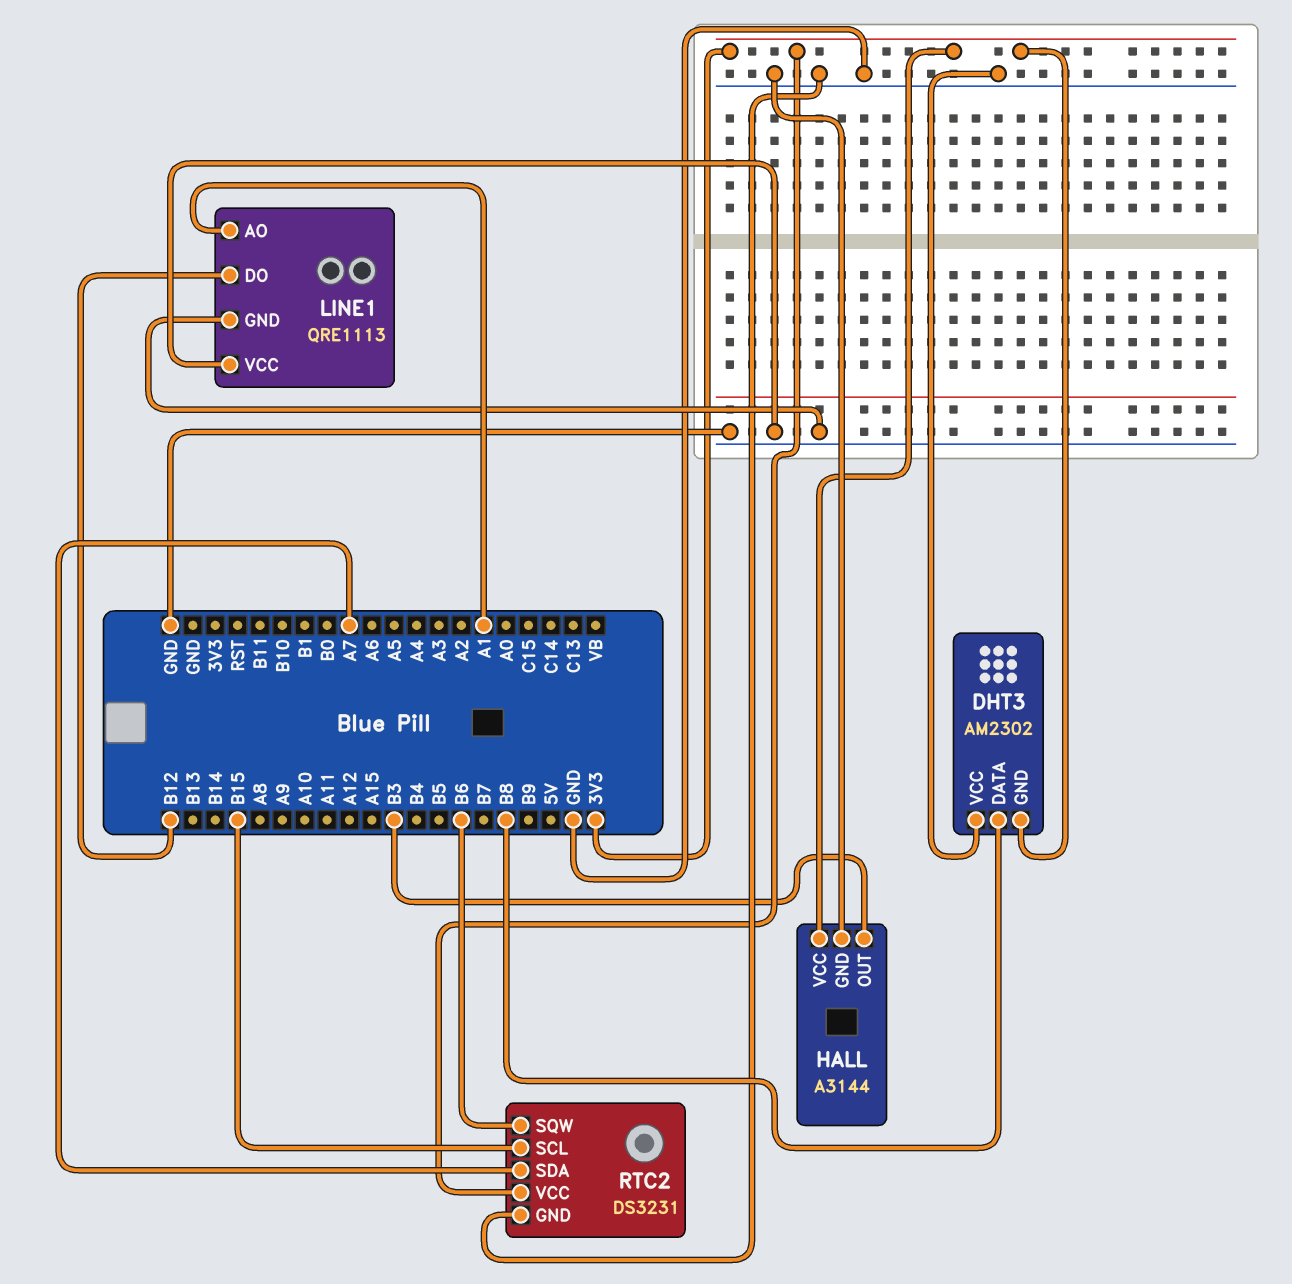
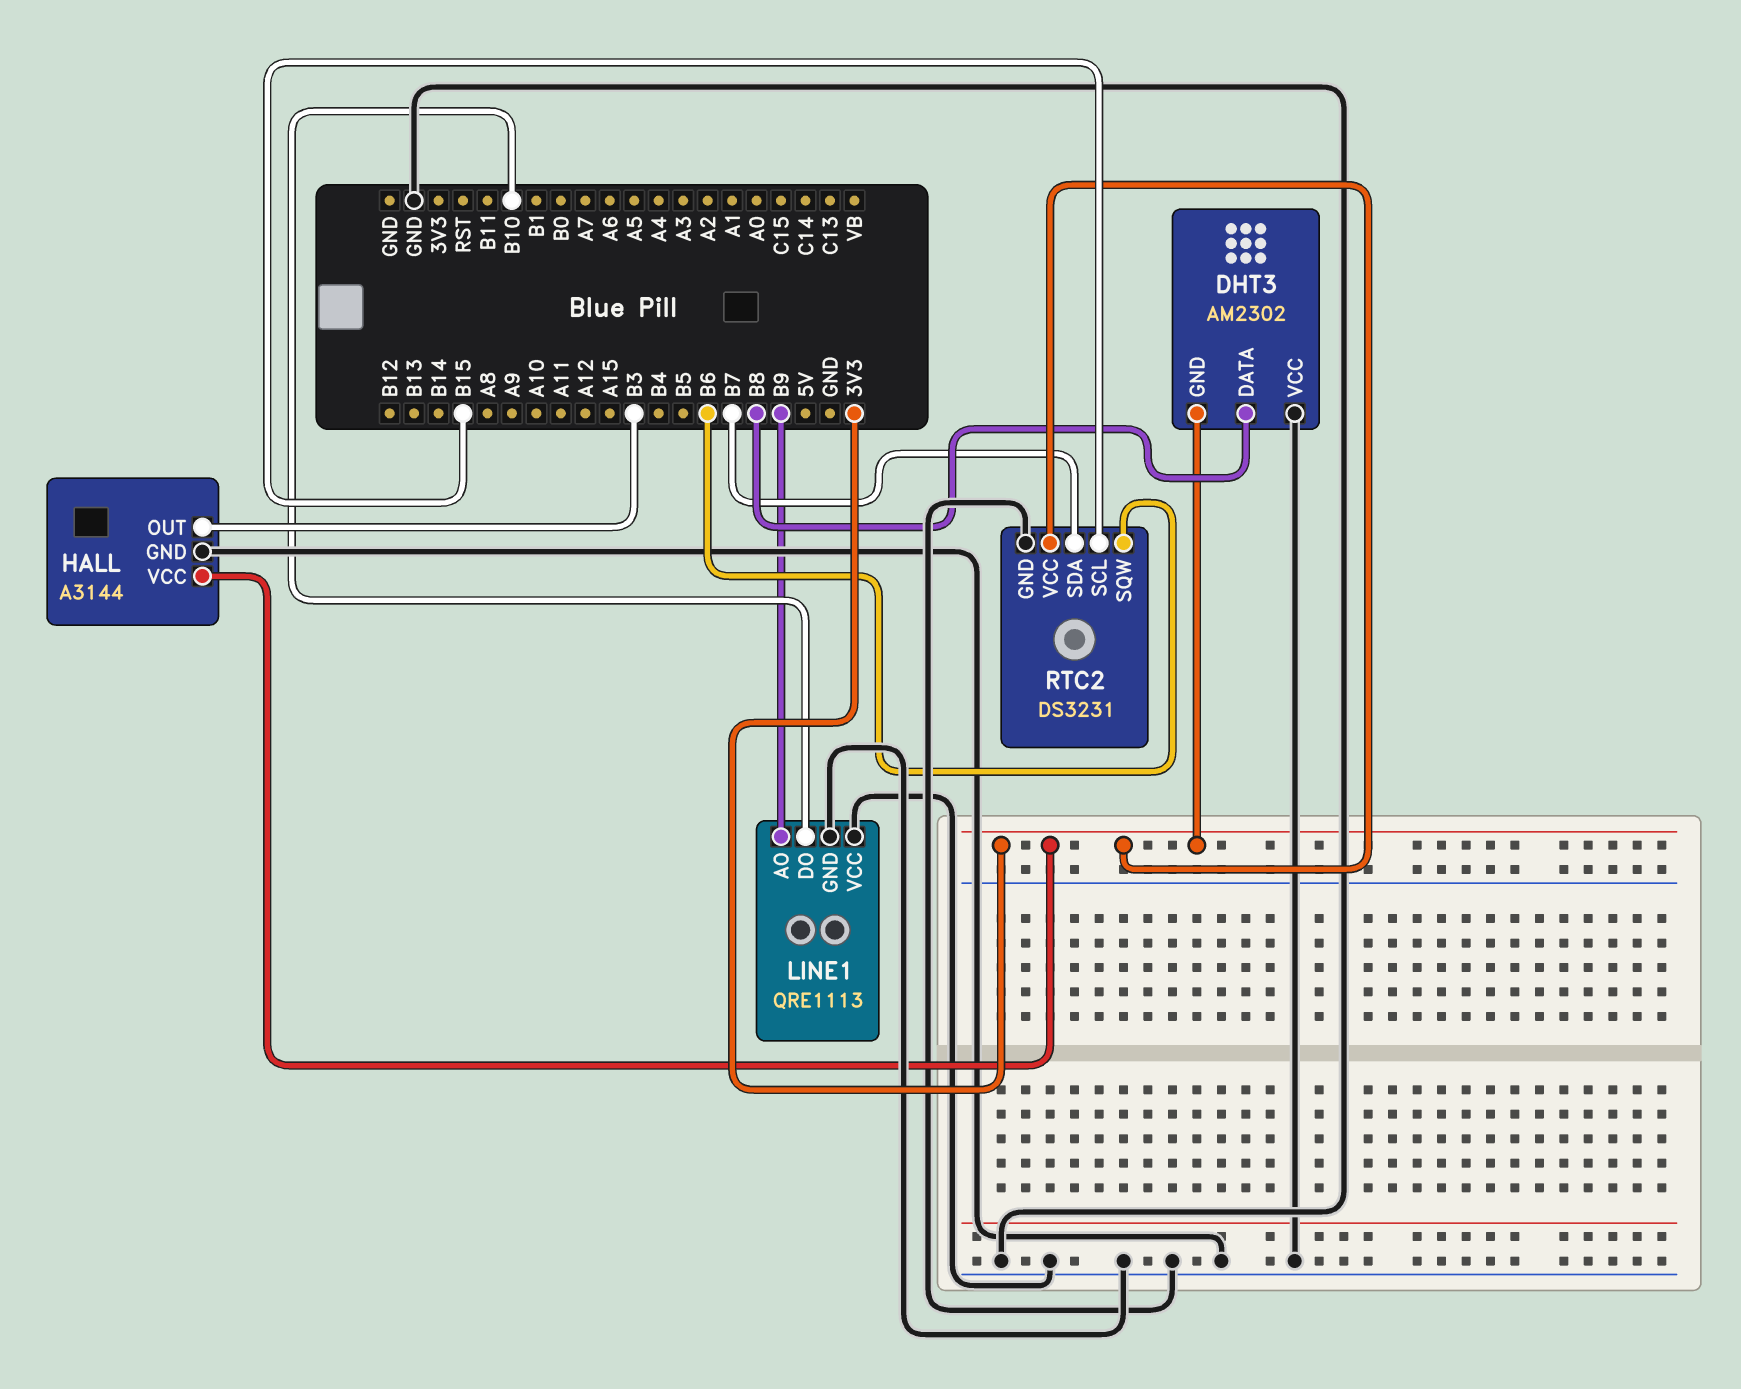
LINE1 pin AO: A1 -> B9
LINE1 pin DO: B12 -> B10
RTC2 pin SDA: A7 -> B7

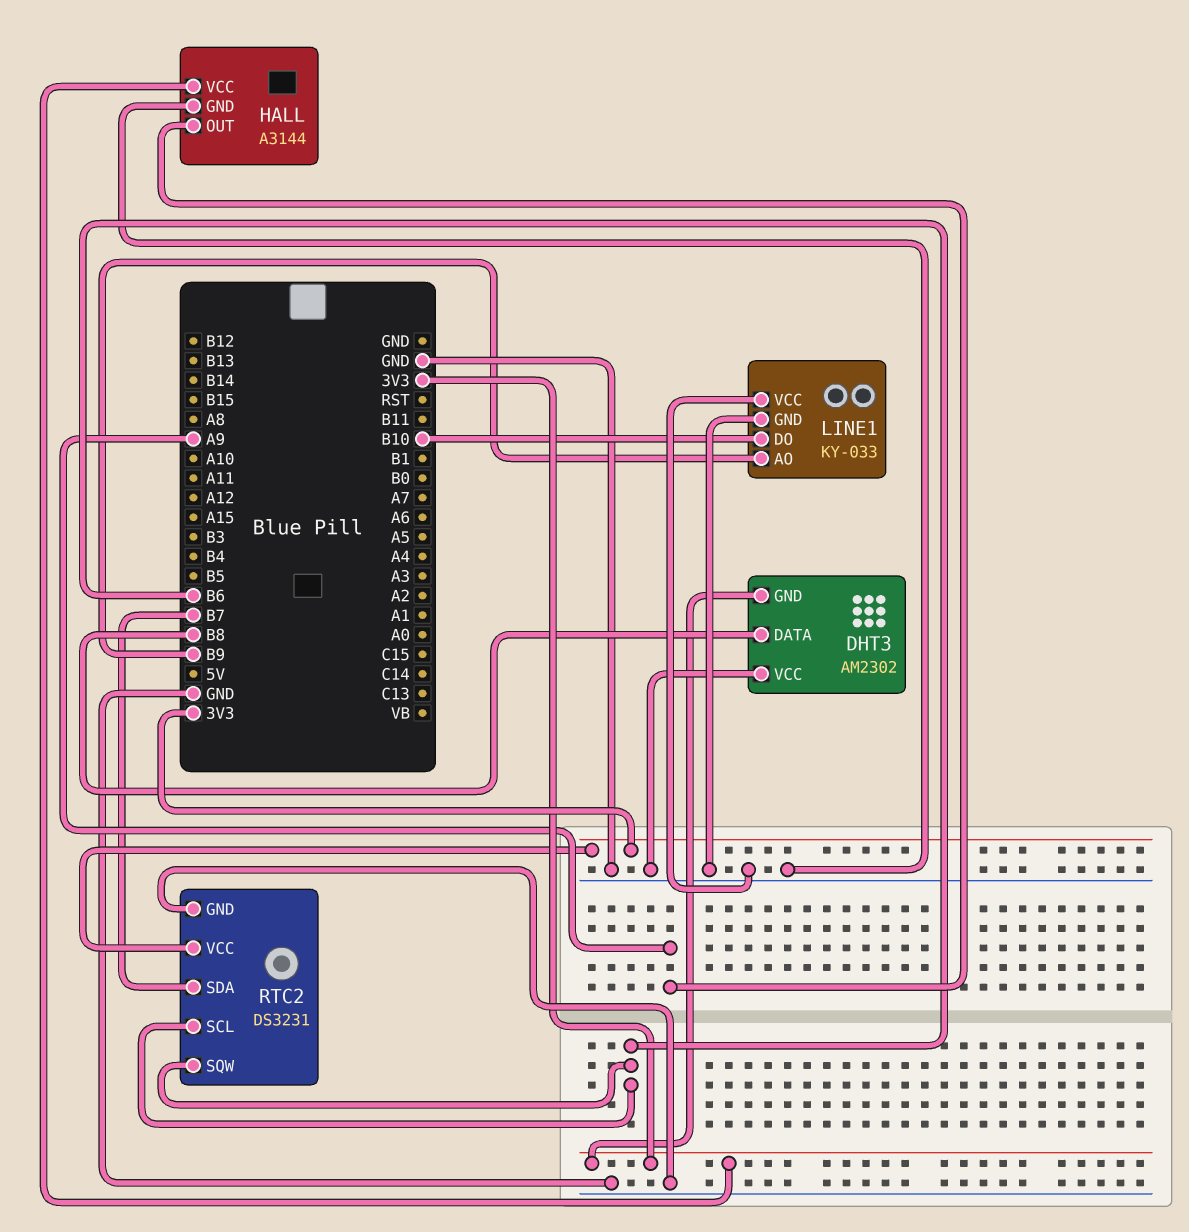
HALL pin OUT: B3 -> A9
LINE1: QRE1113 -> KY-033
RTC2 pin SCL: B15 -> B6

